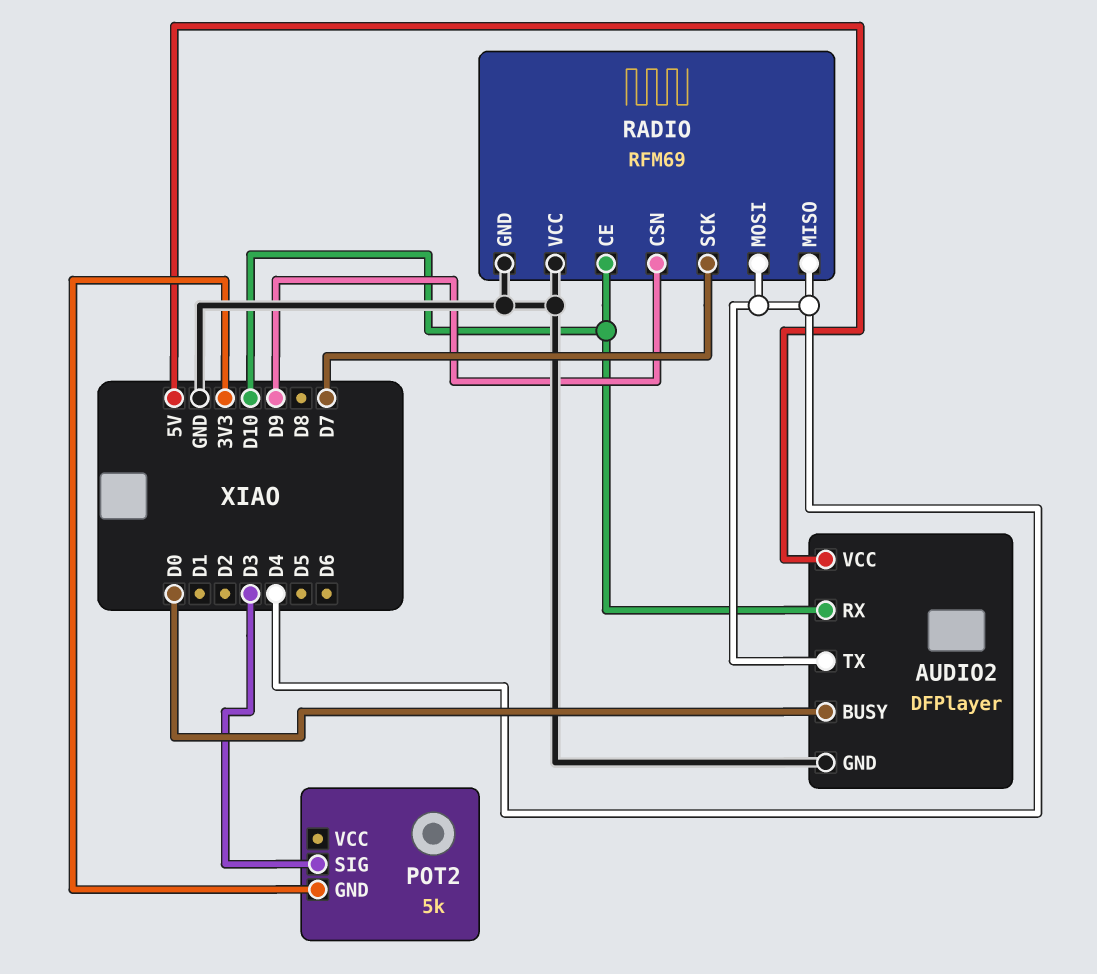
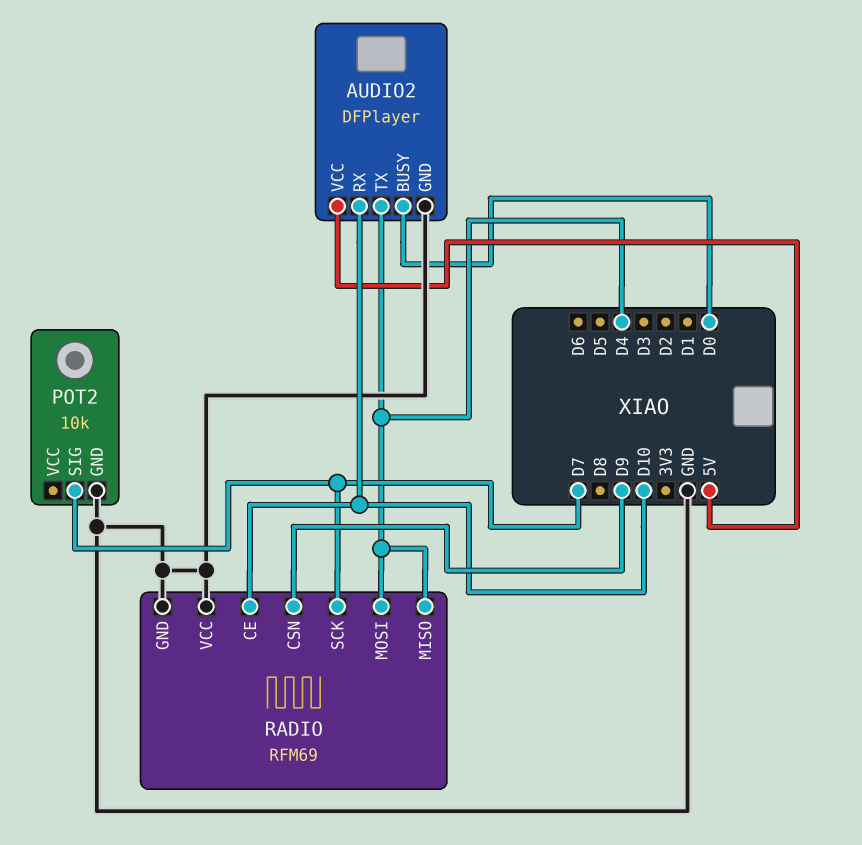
POT2: 5k -> 10k
POT2 pin GND: 3V3 -> GND
POT2 pin SIG: D3 -> D7

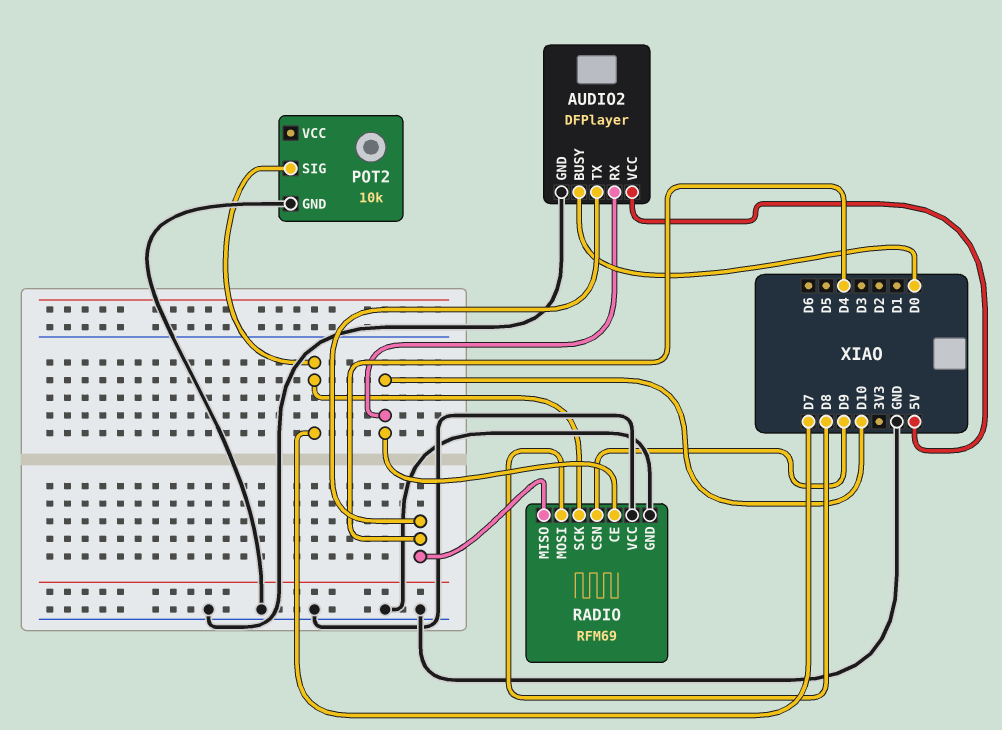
RADIO pin MOSI: D4 -> D8

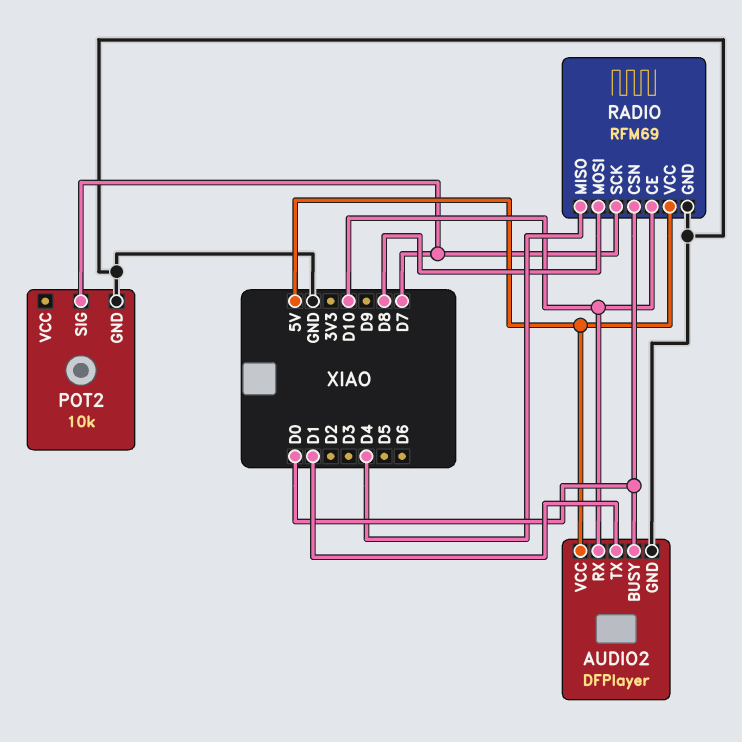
AUDIO2 pin TX: D4 -> D1
RADIO pin CSN: D9 -> D0
RADIO pin VCC: GND -> 5V

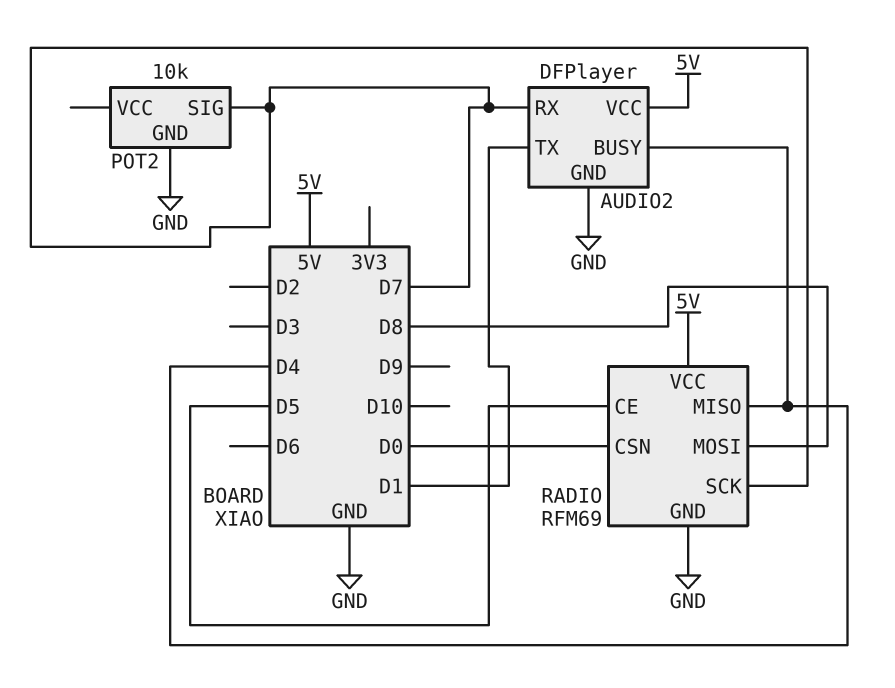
AUDIO2 pin BUSY: D0 -> D4
AUDIO2 pin RX: D10 -> D7
RADIO pin CE: D10 -> D5

